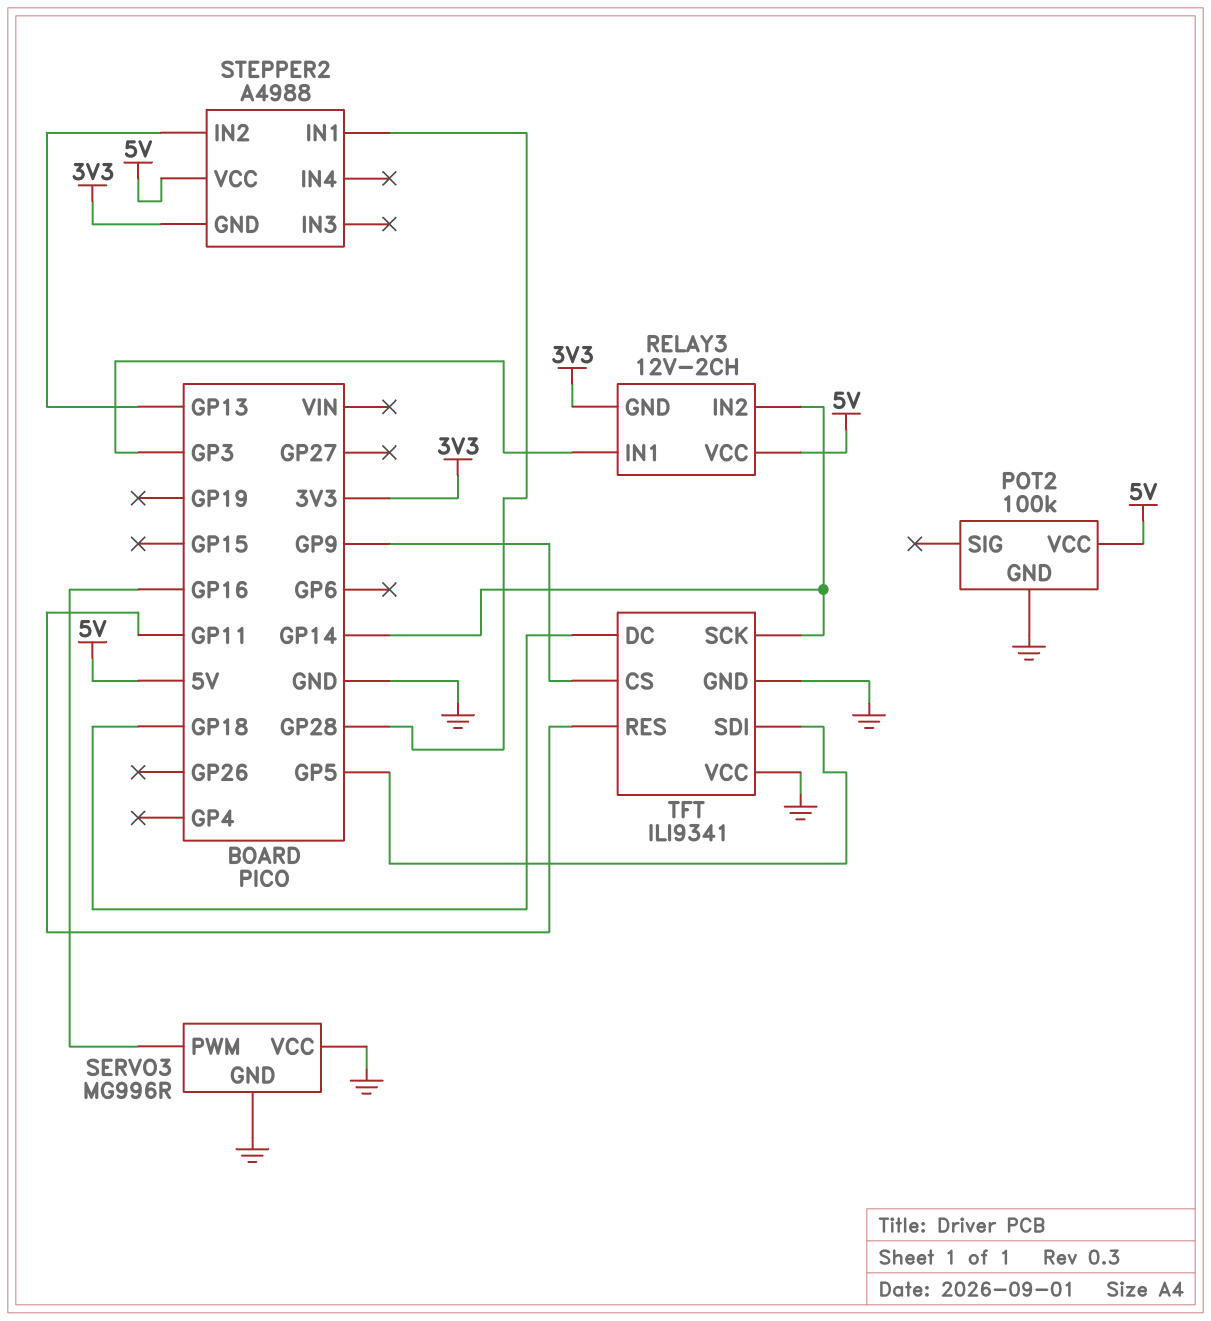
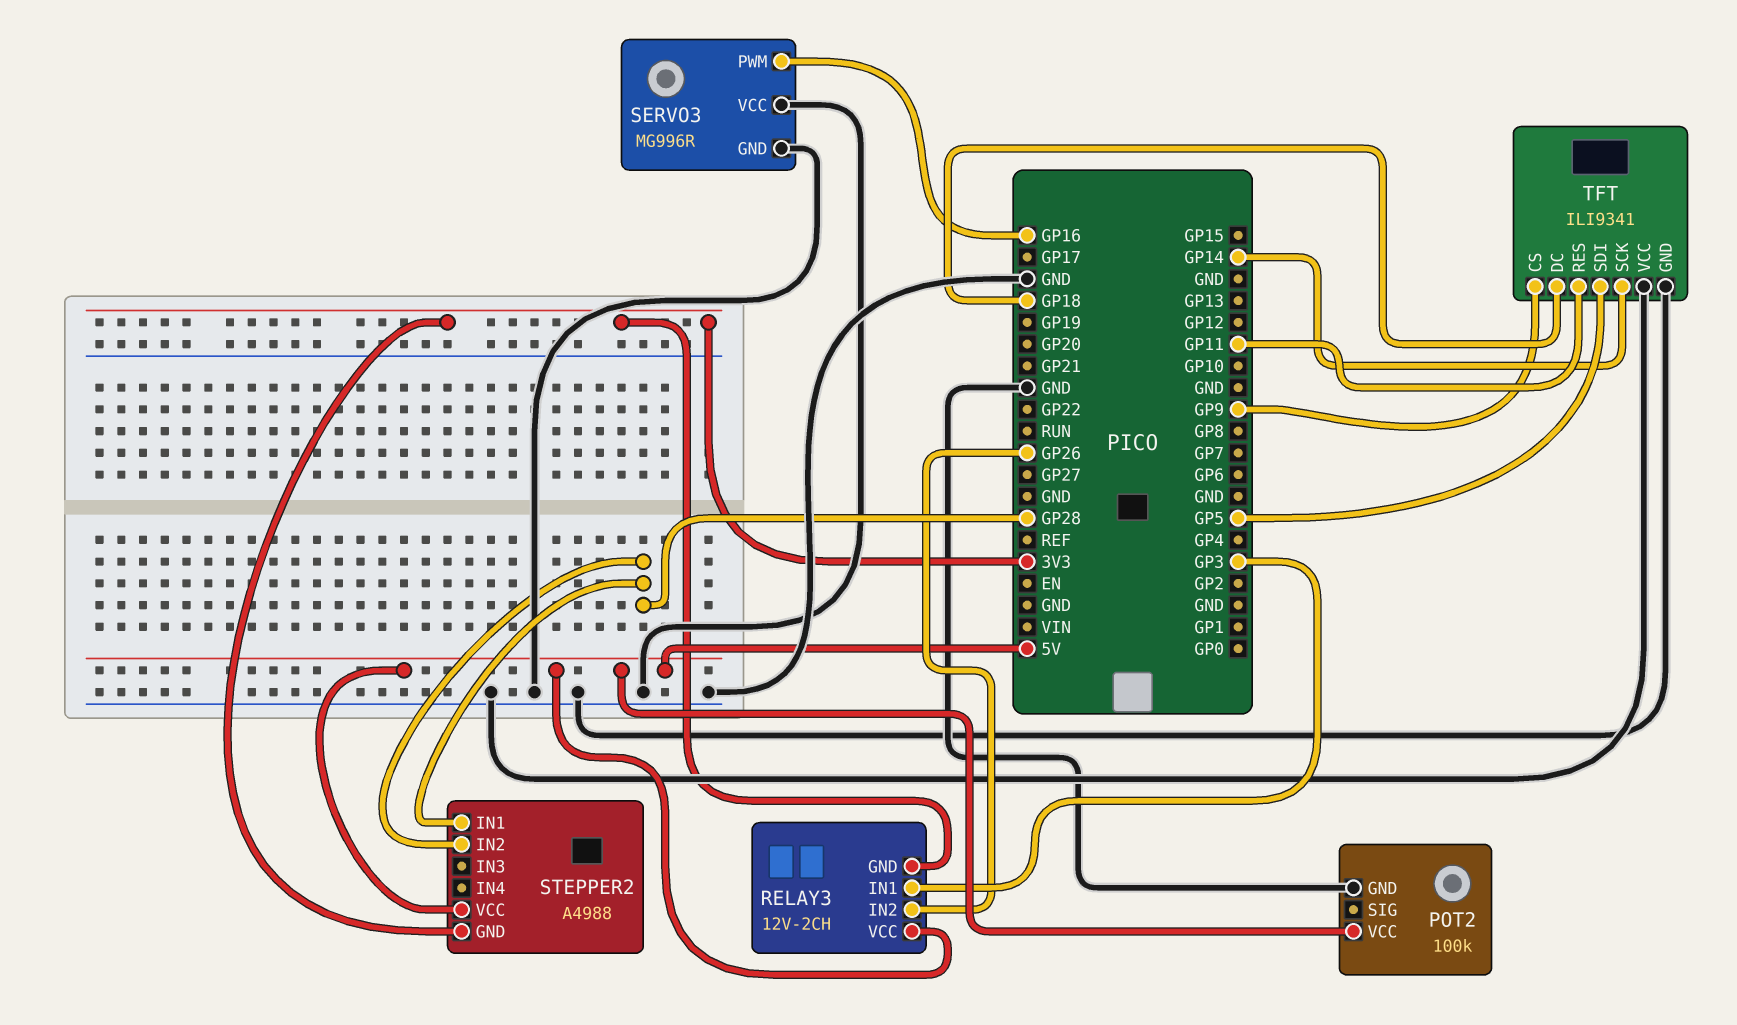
RELAY3 pin IN2: GP14 -> GP26
STEPPER2 pin IN2: GP13 -> GP28

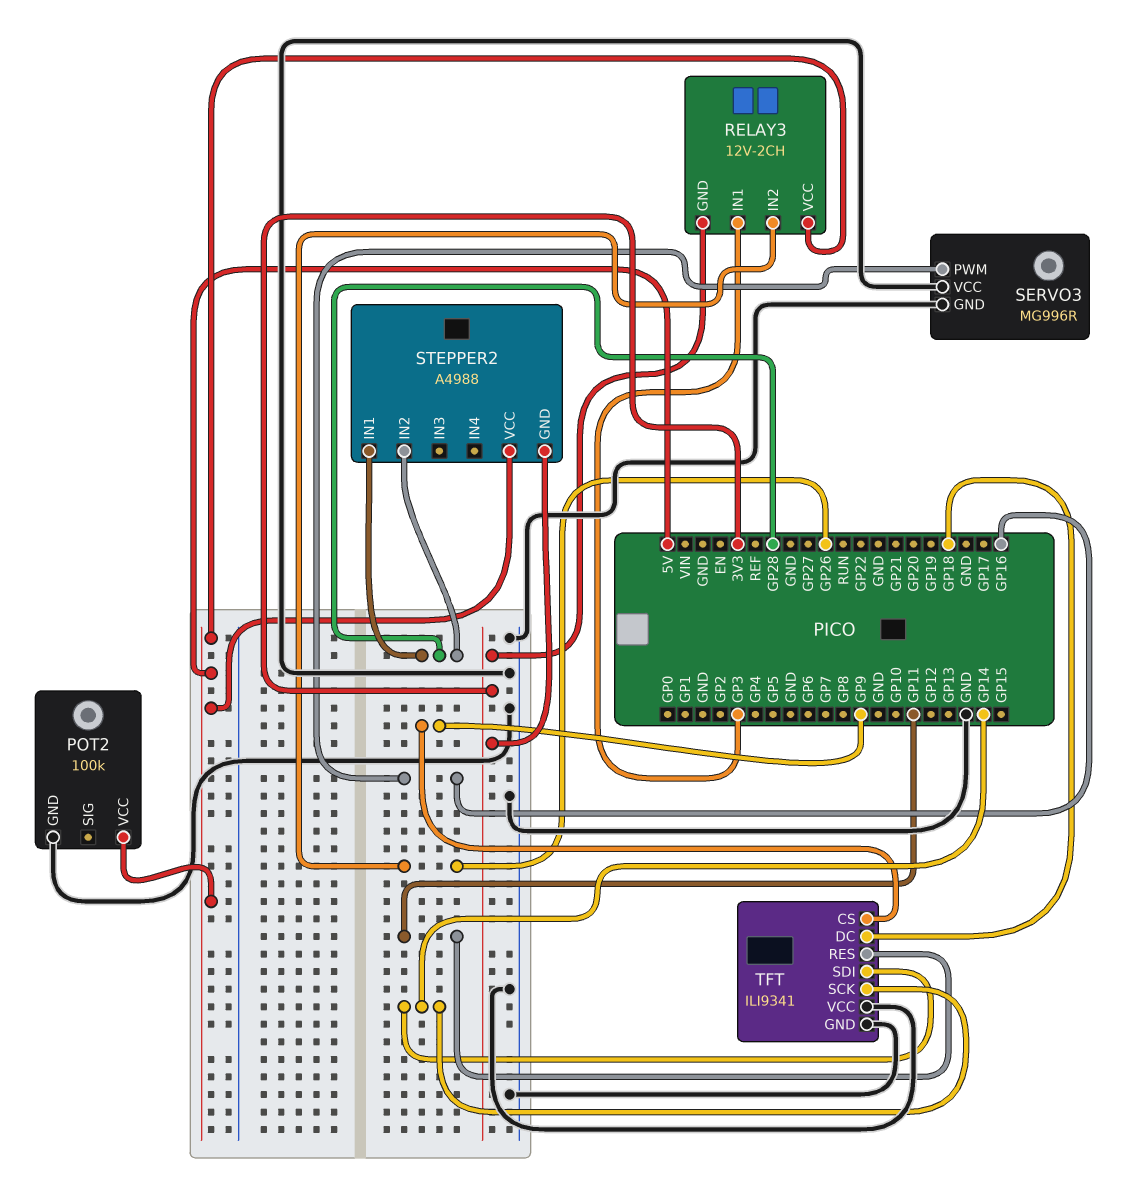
TFT pin SDI: GP5 -> GP14

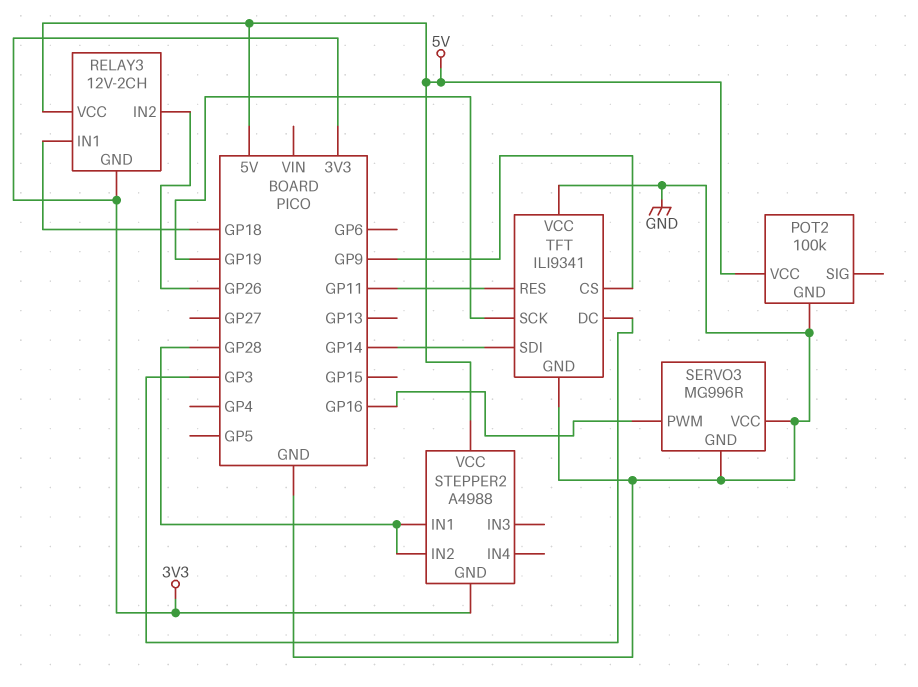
RELAY3 pin IN1: GP3 -> GP18
TFT pin DC: GP18 -> GP3
TFT pin SCK: GP14 -> GP19

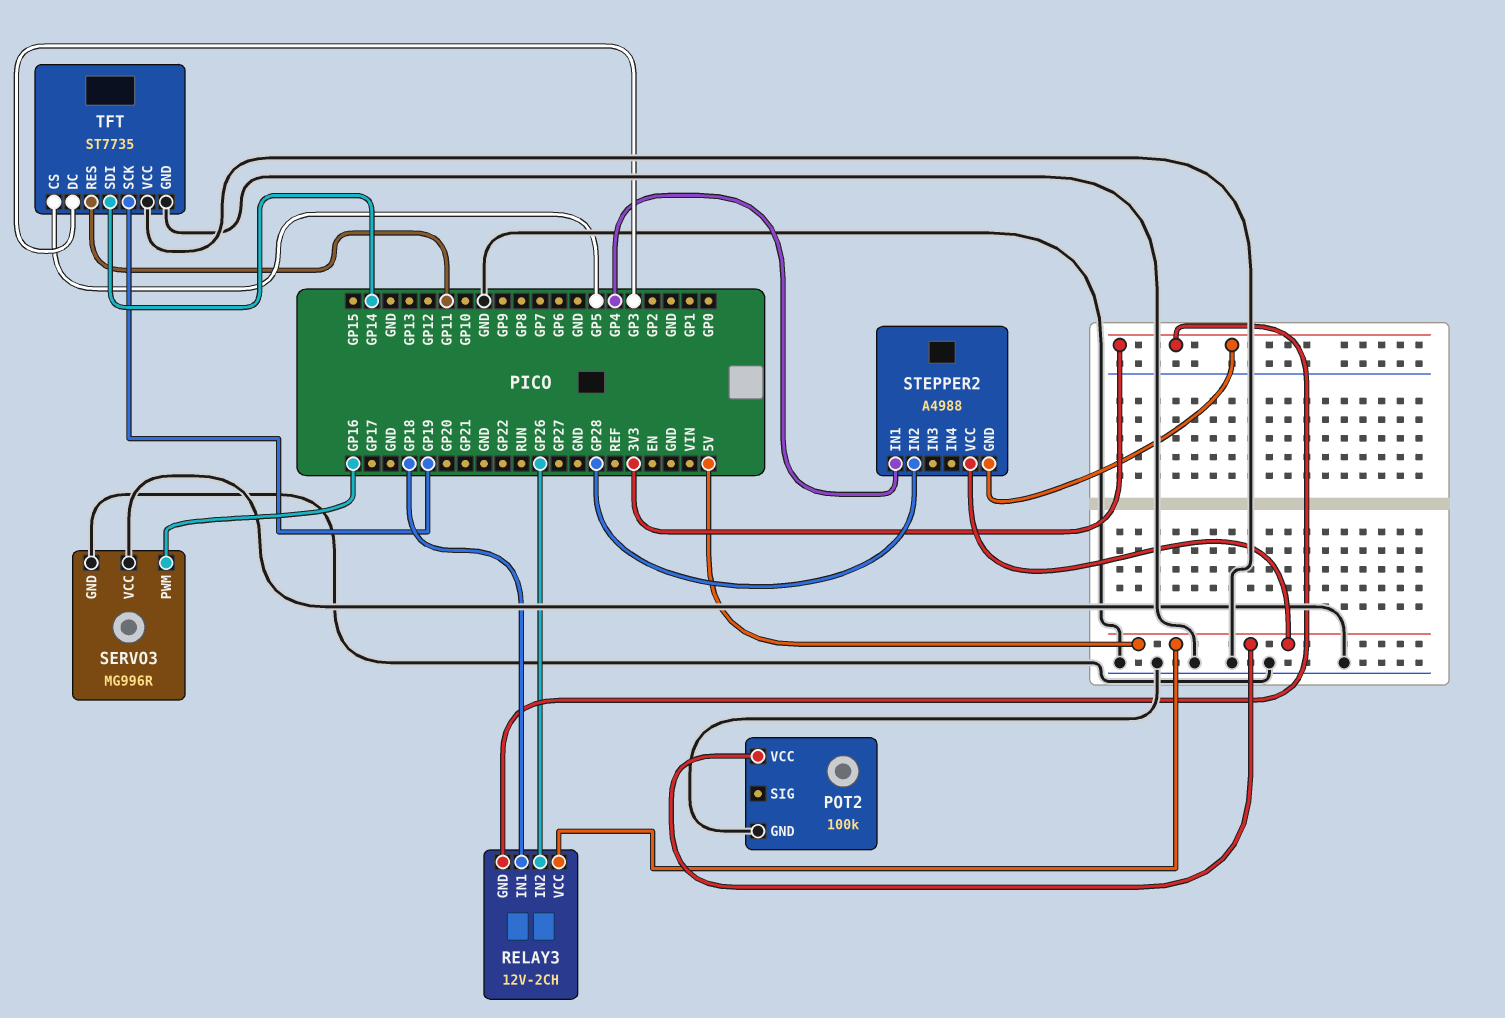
STEPPER2 pin IN1: GP28 -> GP4
TFT: ILI9341 -> ST7735
TFT pin CS: GP9 -> GP5

